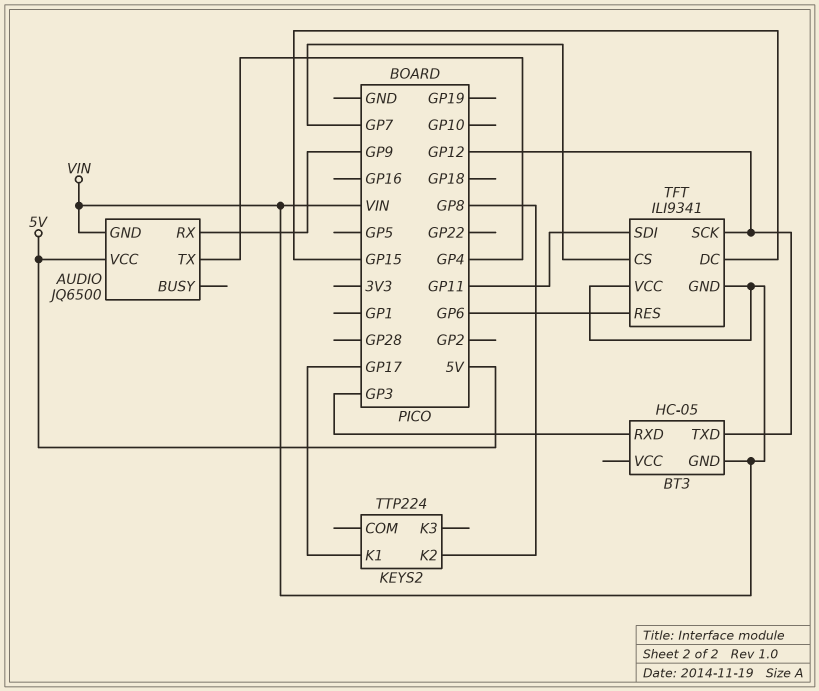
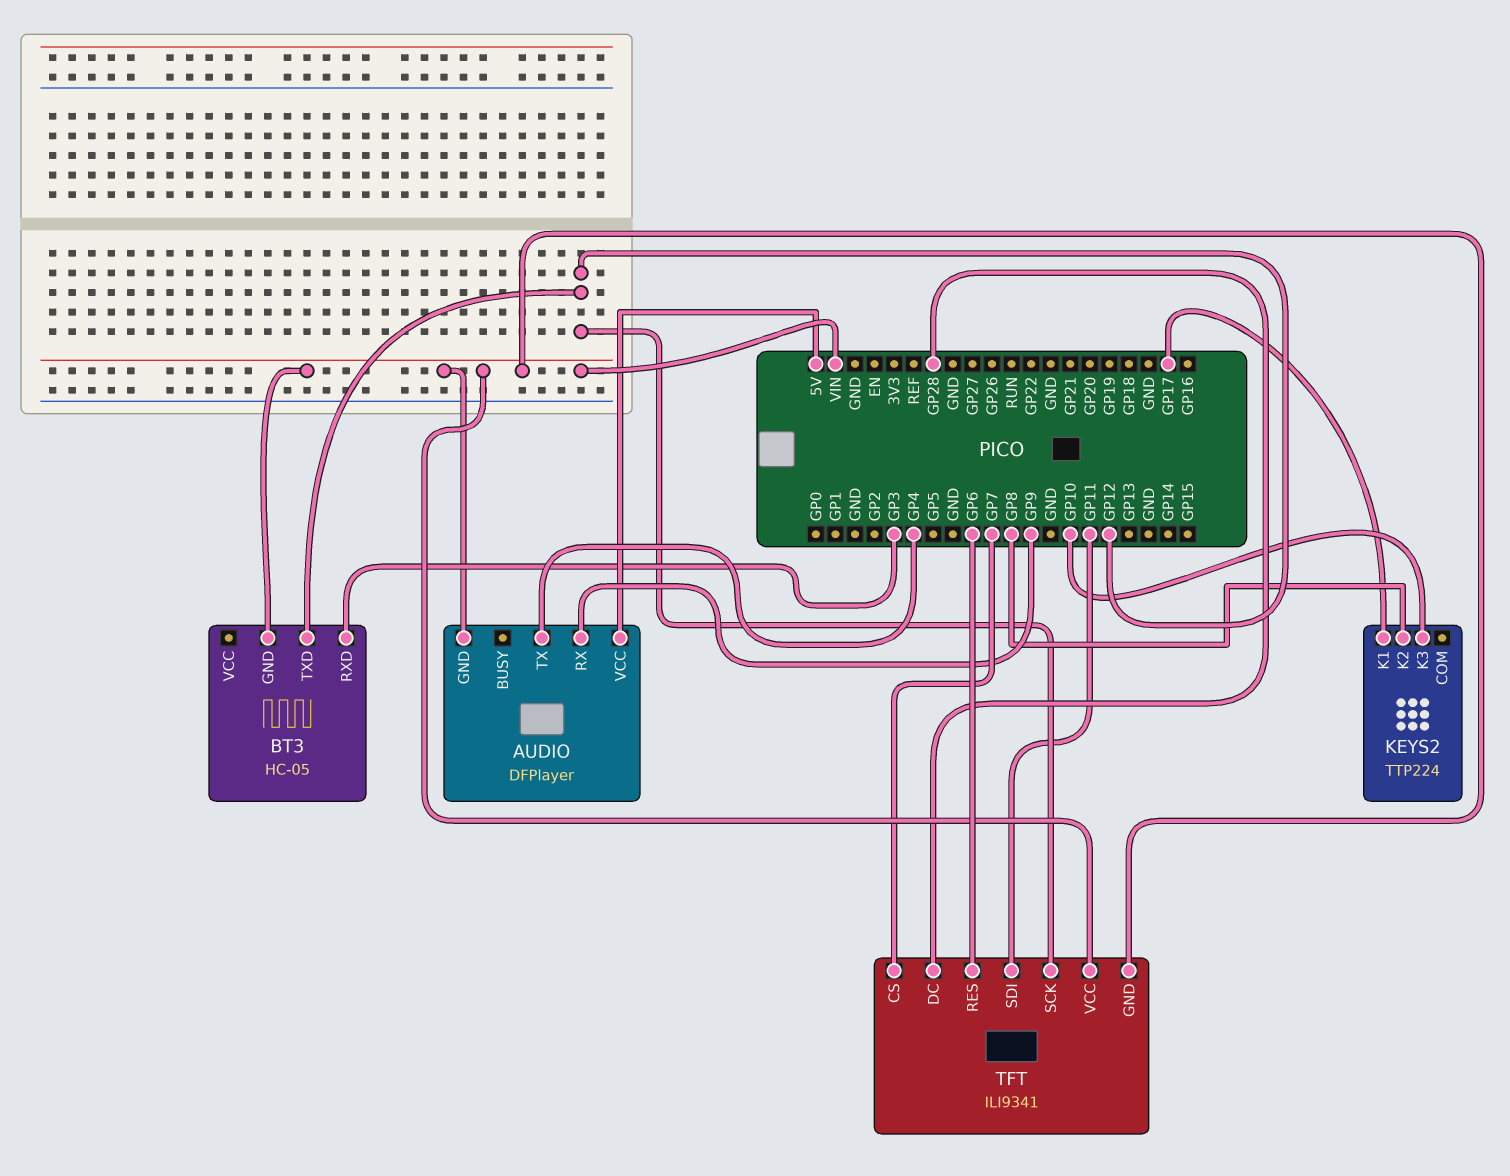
AUDIO: JQ6500 -> DFPlayer
KEYS2 pin K3: none -> GP10
TFT pin DC: GP15 -> GP28

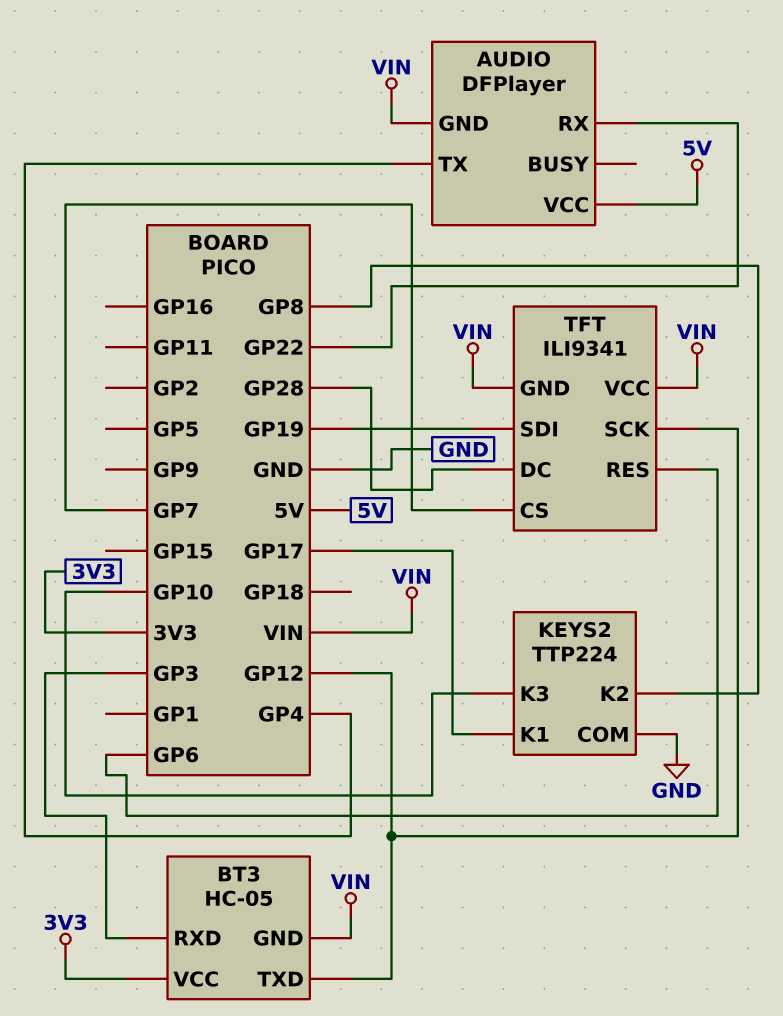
AUDIO pin RX: GP9 -> GP22
BT3 pin VCC: none -> 3V3
KEYS2 pin COM: none -> GND
TFT pin SDI: GP11 -> GP19

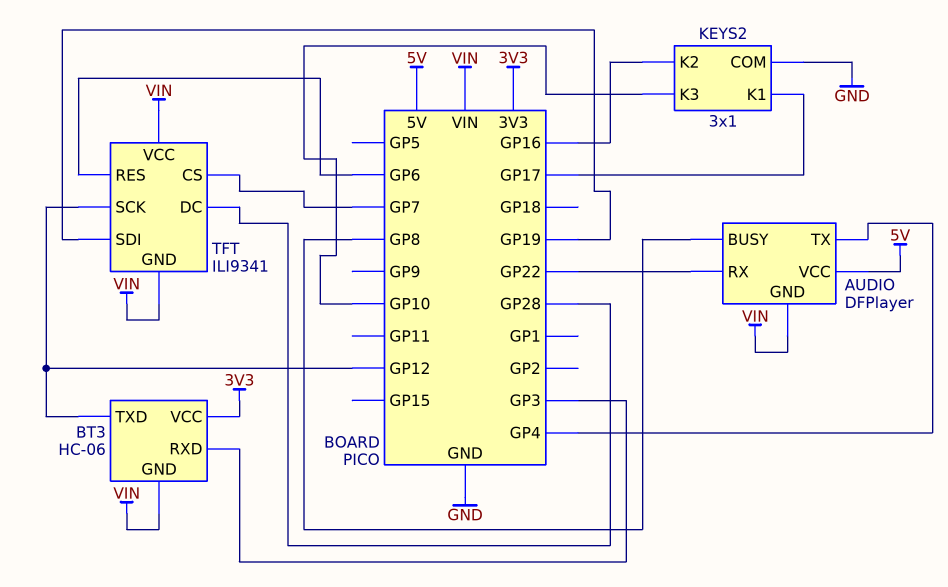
AUDIO pin BUSY: none -> GP8
BT3: HC-05 -> HC-06
KEYS2: TTP224 -> 3x1
KEYS2 pin K2: GP8 -> GP16

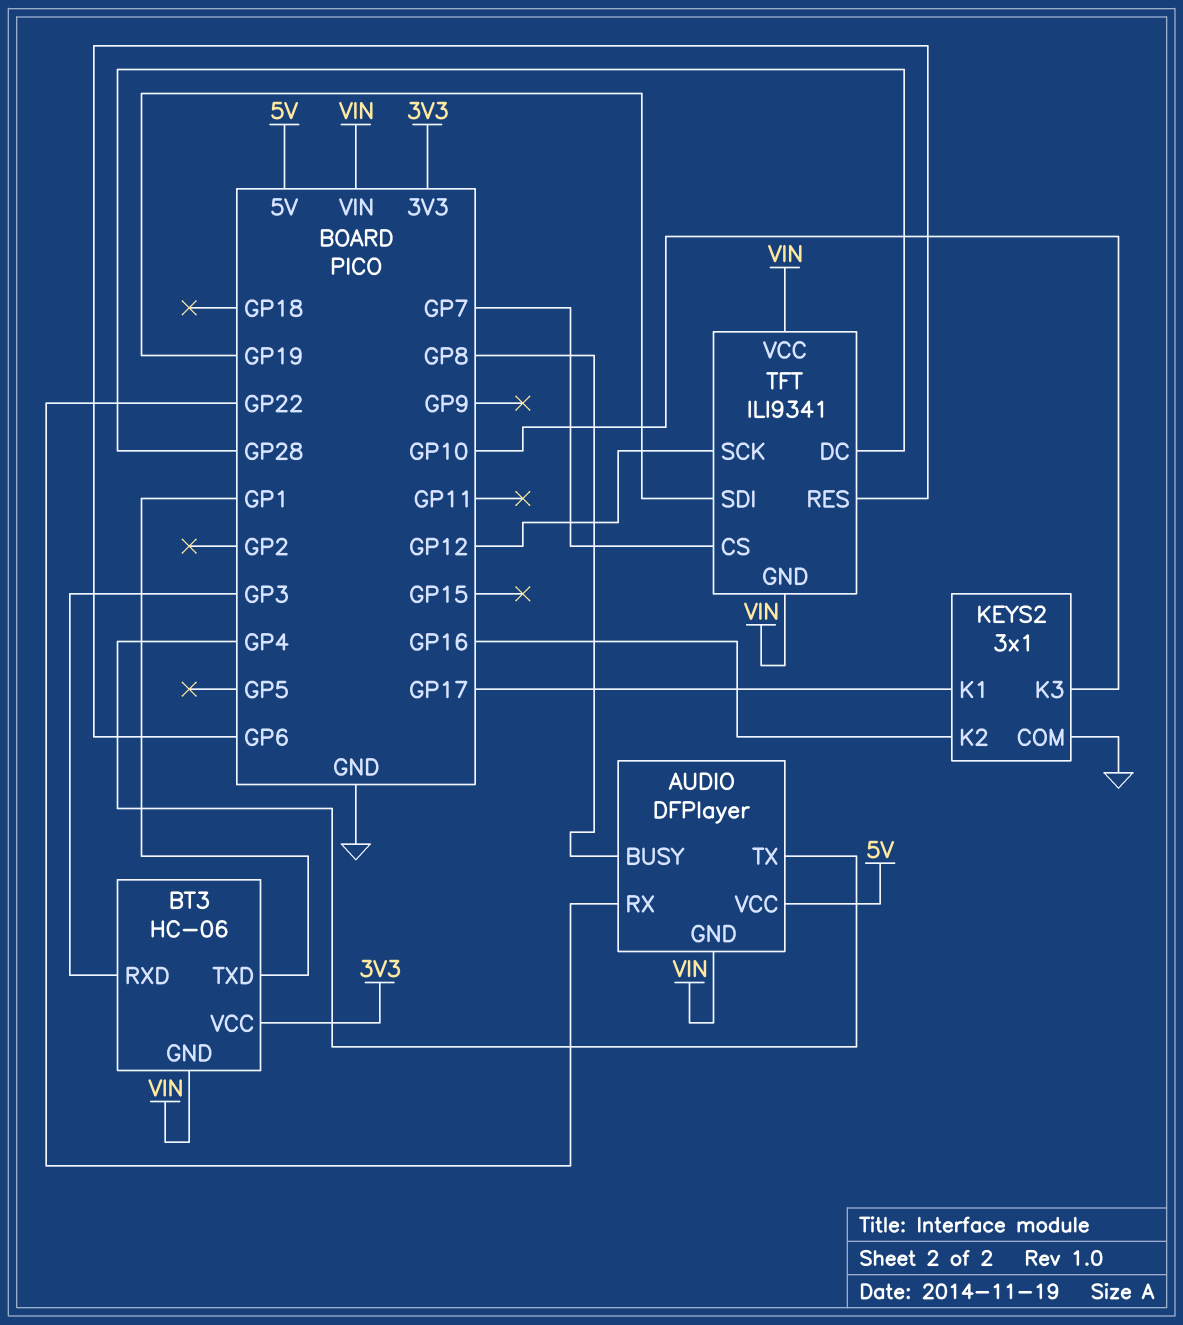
BT3 pin TXD: GP12 -> GP1

